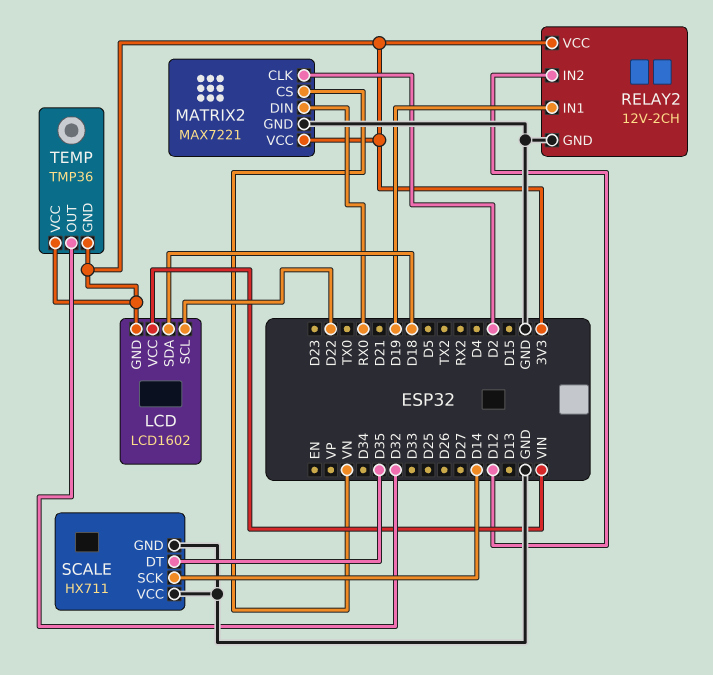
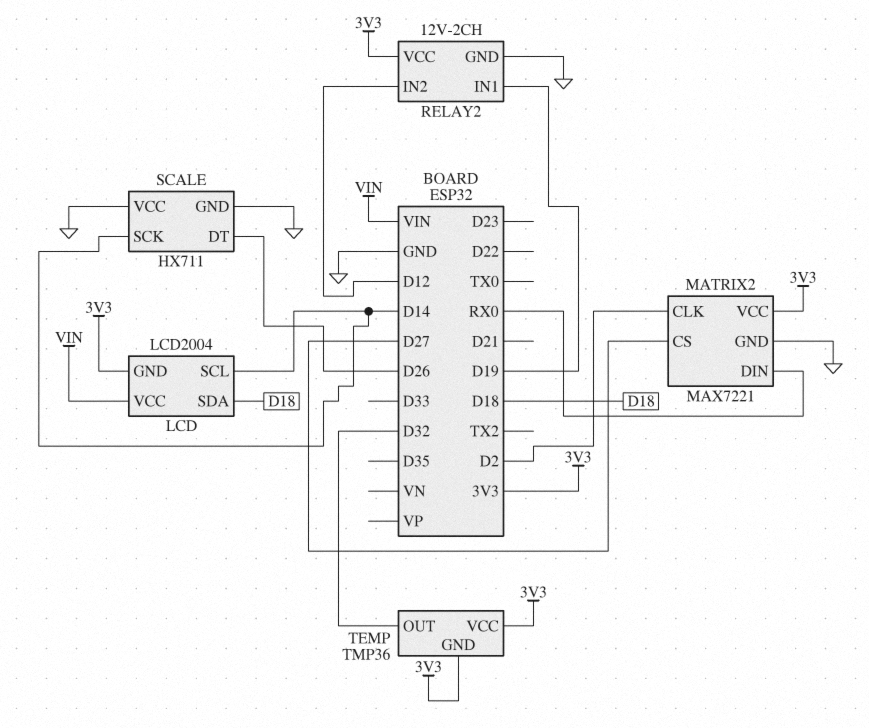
LCD: LCD1602 -> LCD2004
LCD pin SCL: D22 -> D14
MATRIX2 pin CS: VN -> D27
SCALE pin DT: D35 -> D26

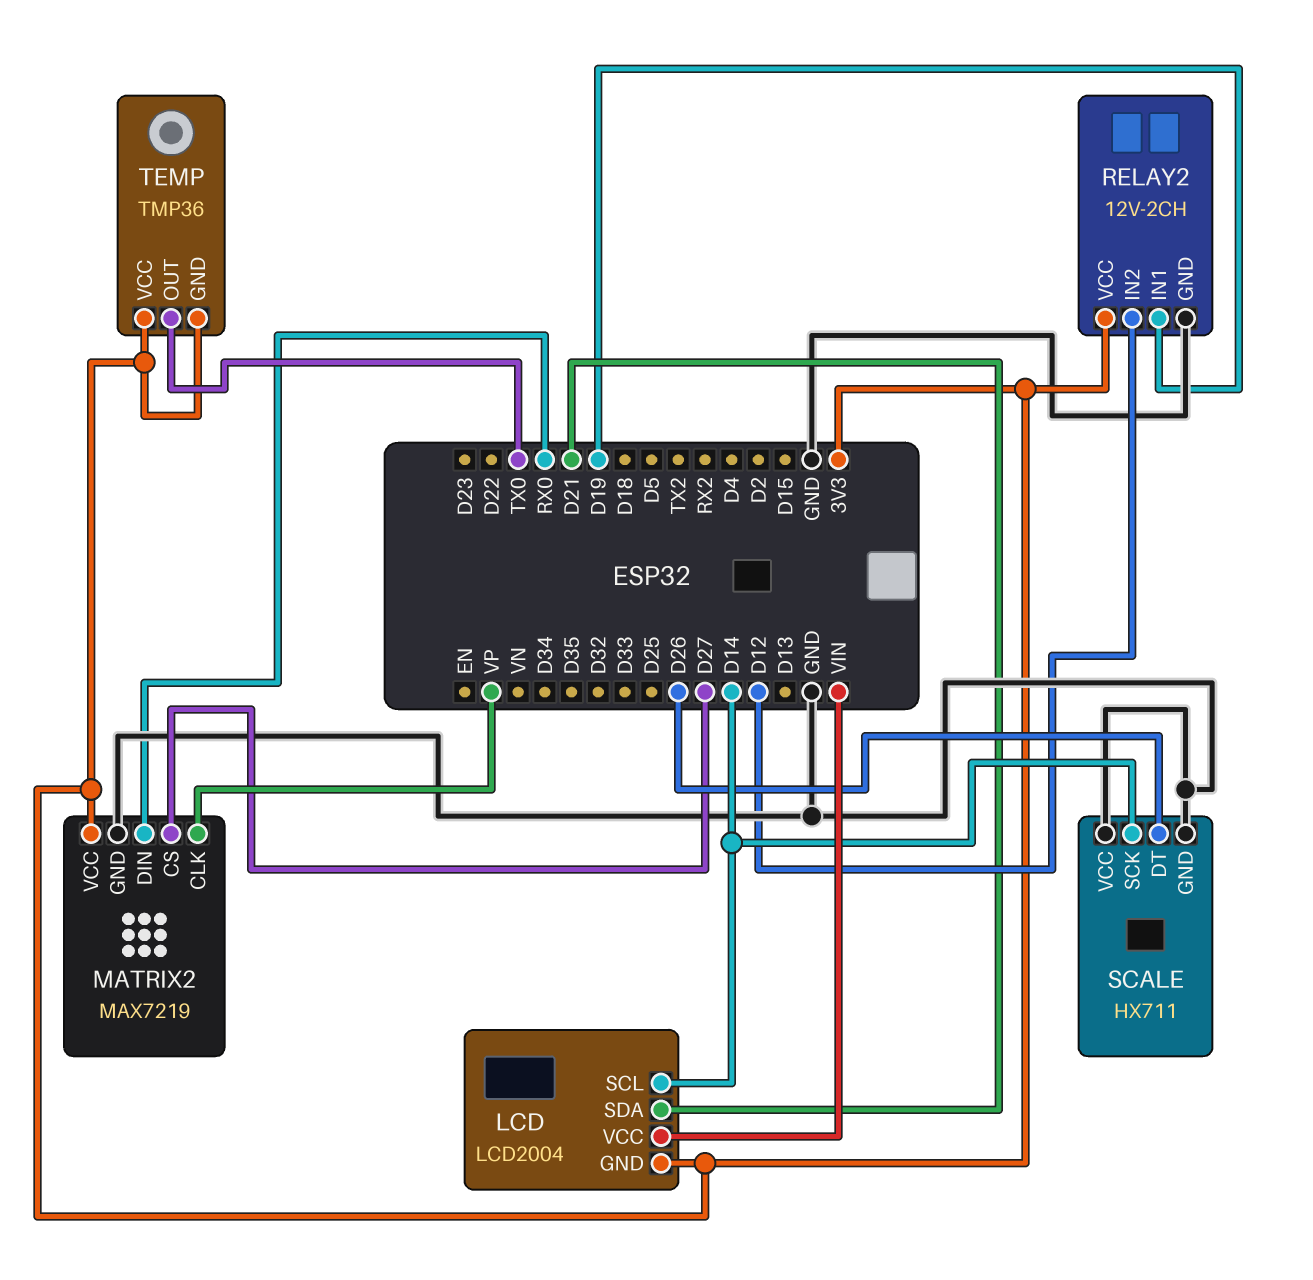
LCD pin SDA: D18 -> D21
MATRIX2: MAX7221 -> MAX7219
MATRIX2 pin CLK: D2 -> VP
TEMP pin OUT: D32 -> TX0

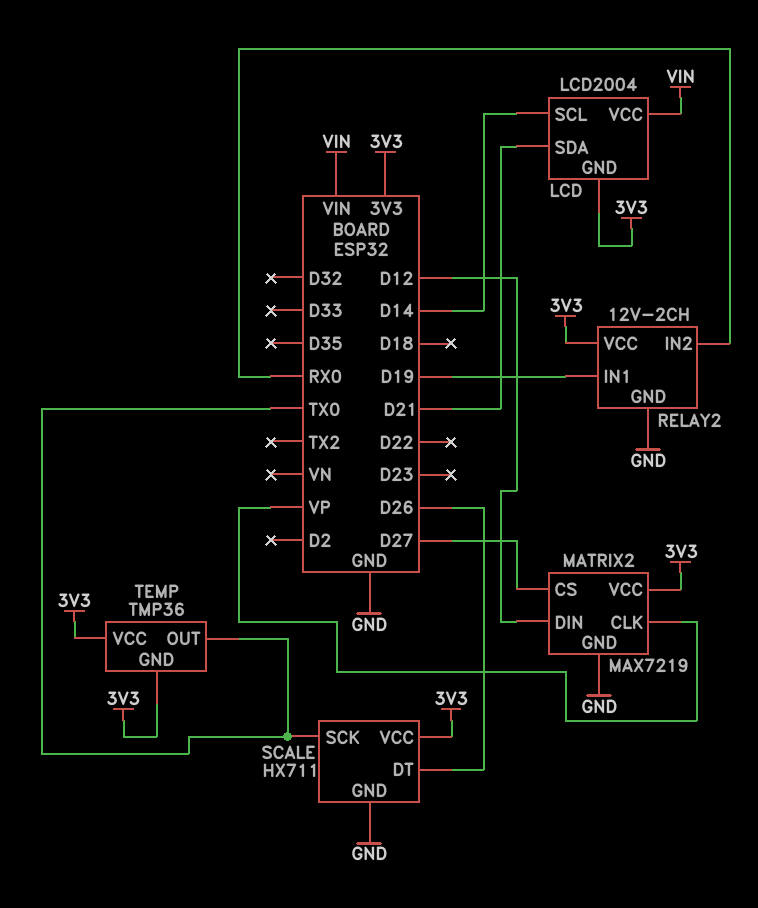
MATRIX2 pin DIN: RX0 -> D12
RELAY2 pin IN2: D12 -> RX0
SCALE pin SCK: D14 -> TX0
SCALE pin VCC: GND -> 3V3

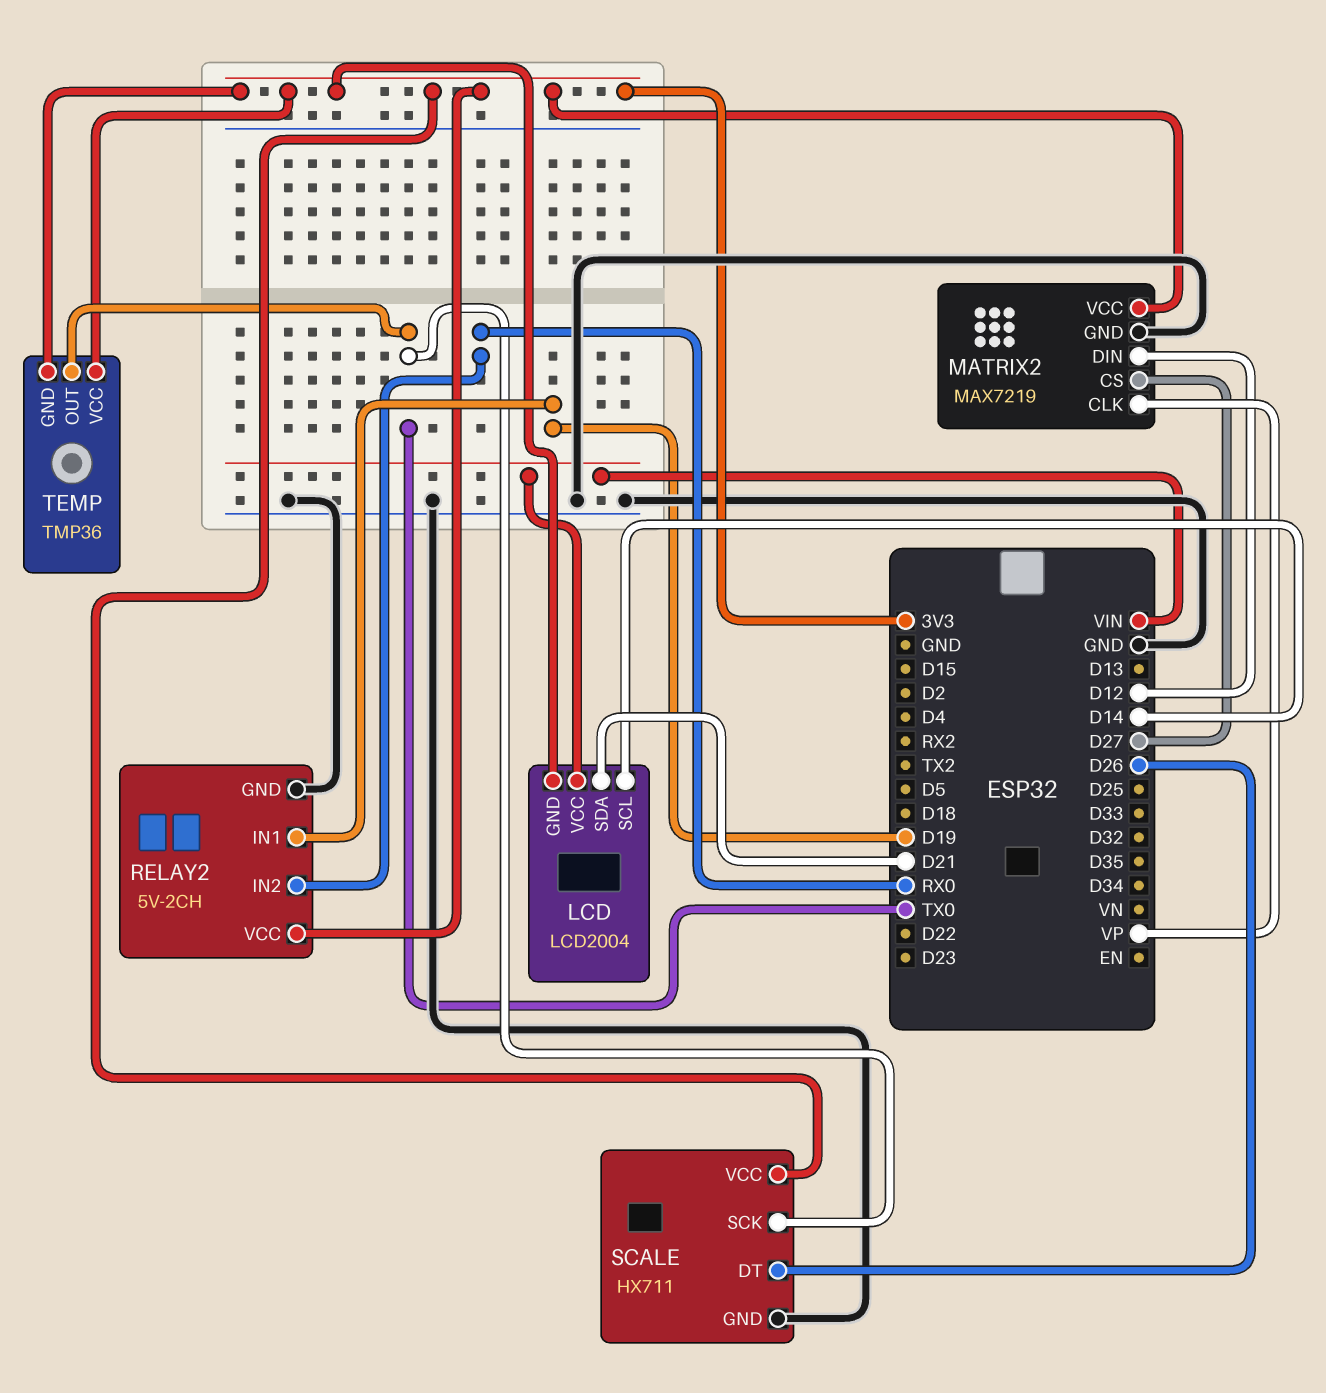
RELAY2: 12V-2CH -> 5V-2CH

